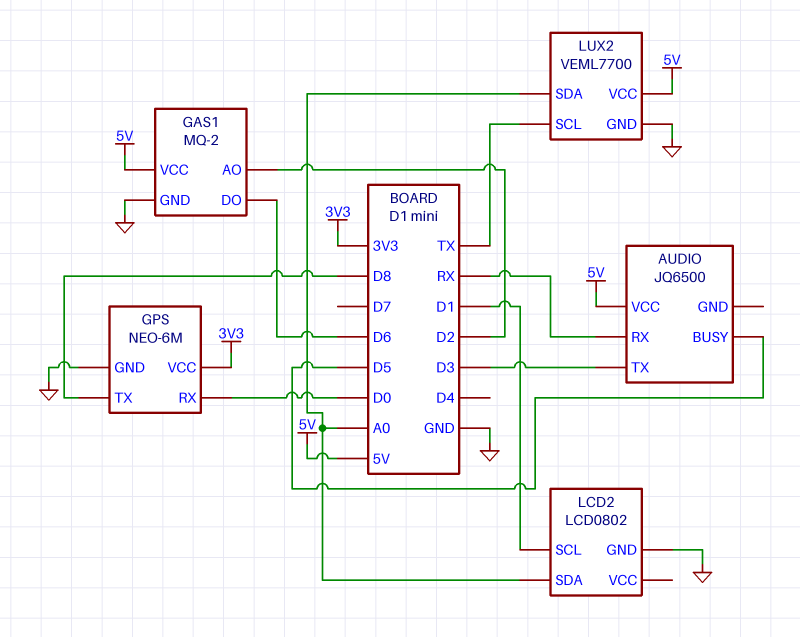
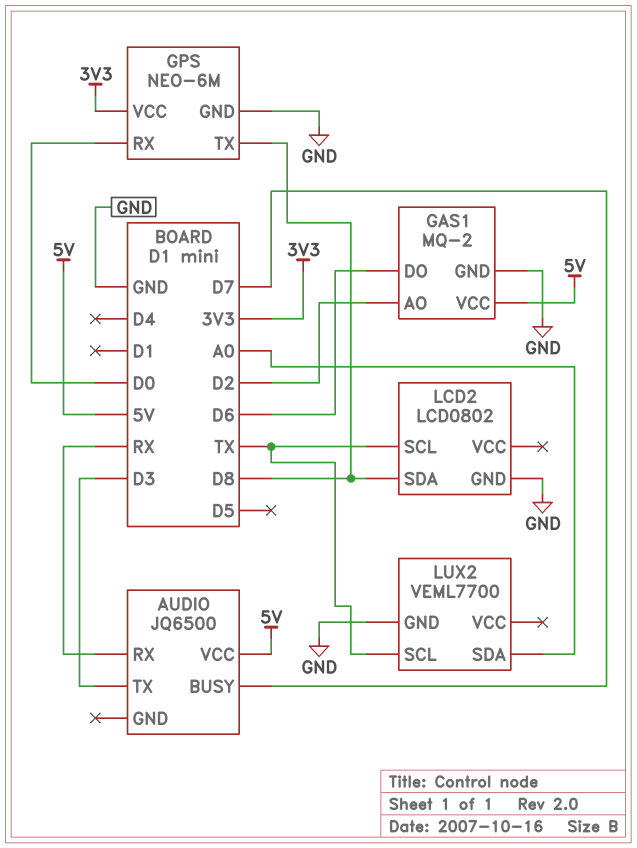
AUDIO pin BUSY: D5 -> D7
LCD2 pin SCL: D1 -> TX
LCD2 pin SDA: A0 -> D8
LUX2 pin VCC: 5V -> none

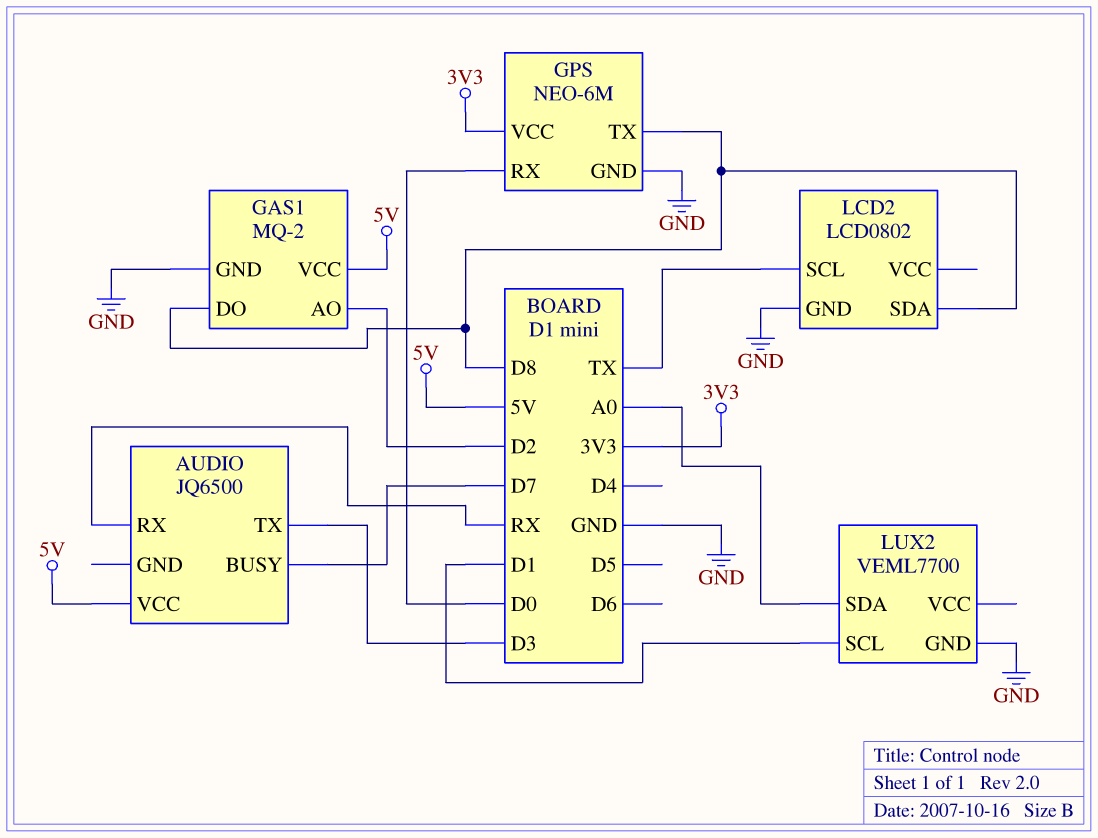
GAS1 pin DO: D6 -> D8
LUX2 pin SCL: TX -> D1

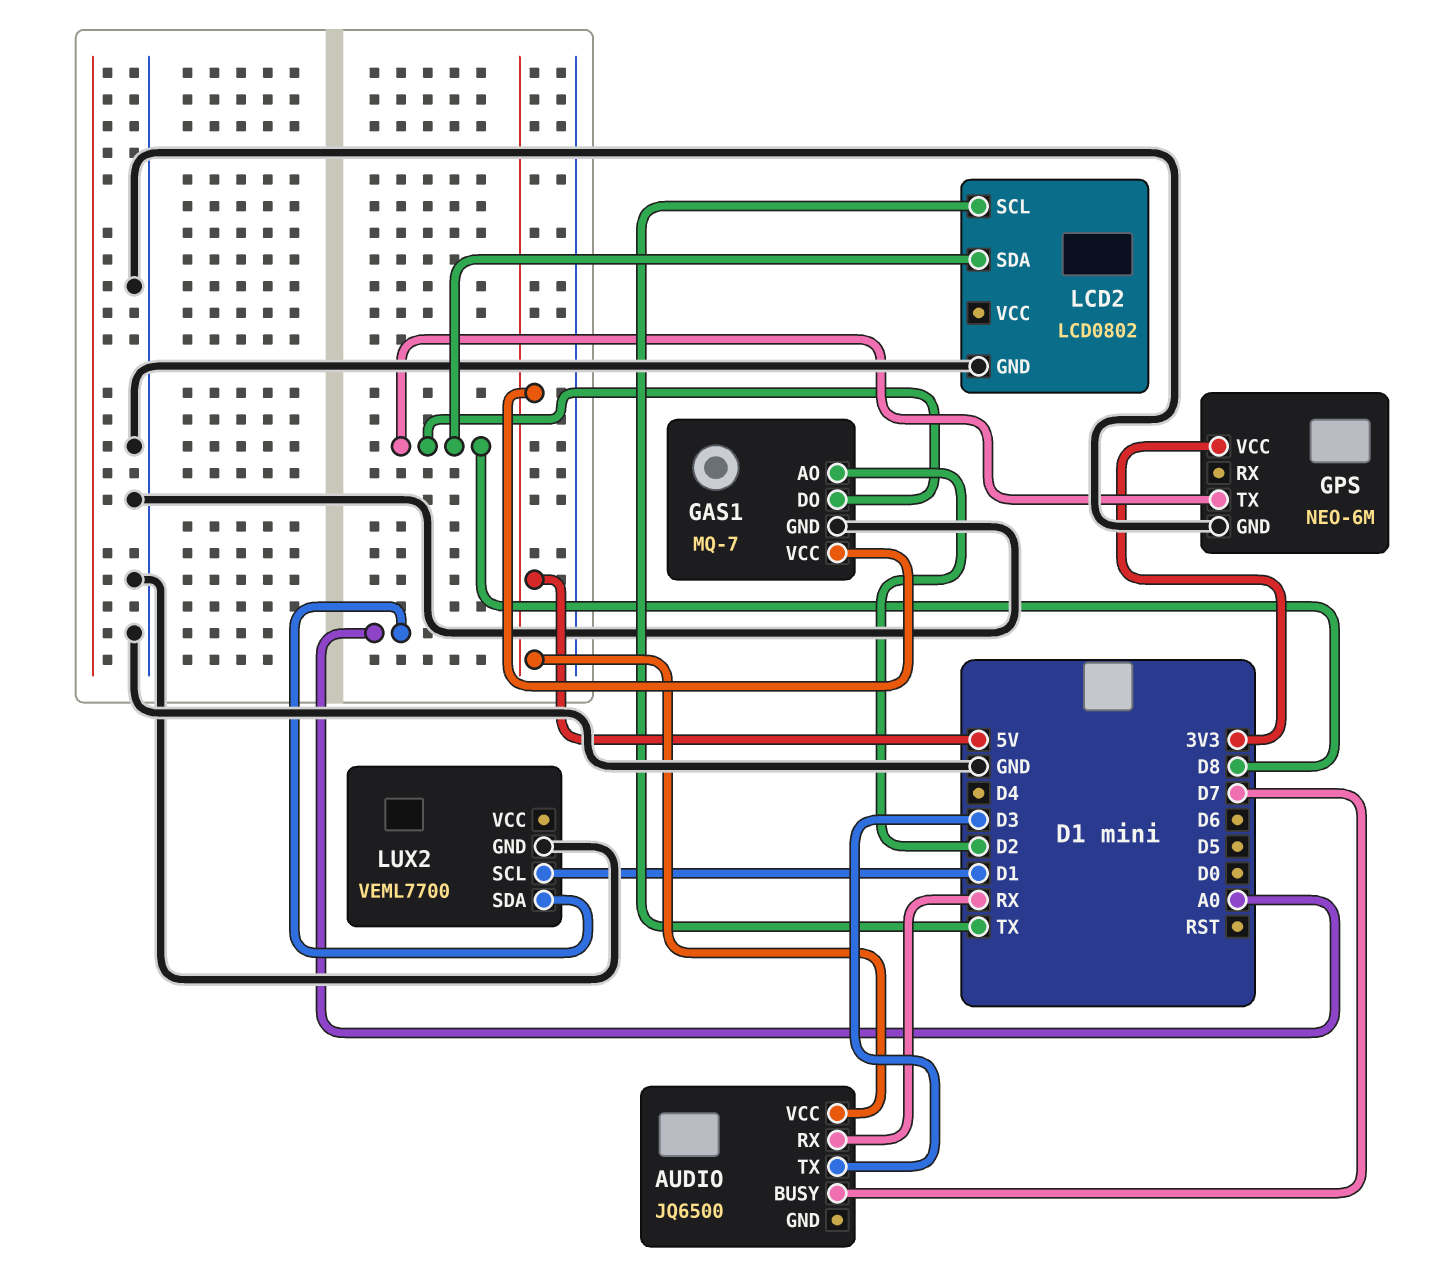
GAS1: MQ-2 -> MQ-7
GPS pin RX: D0 -> none

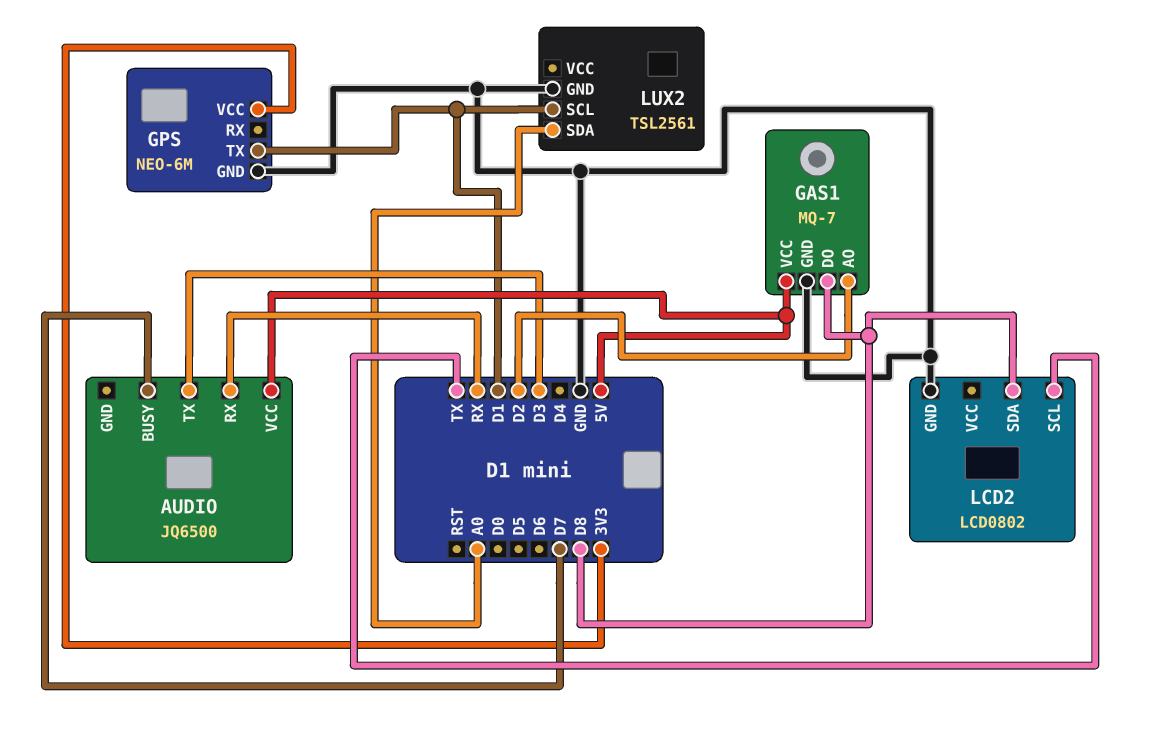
GPS pin TX: D8 -> D1
LUX2: VEML7700 -> TSL2561

